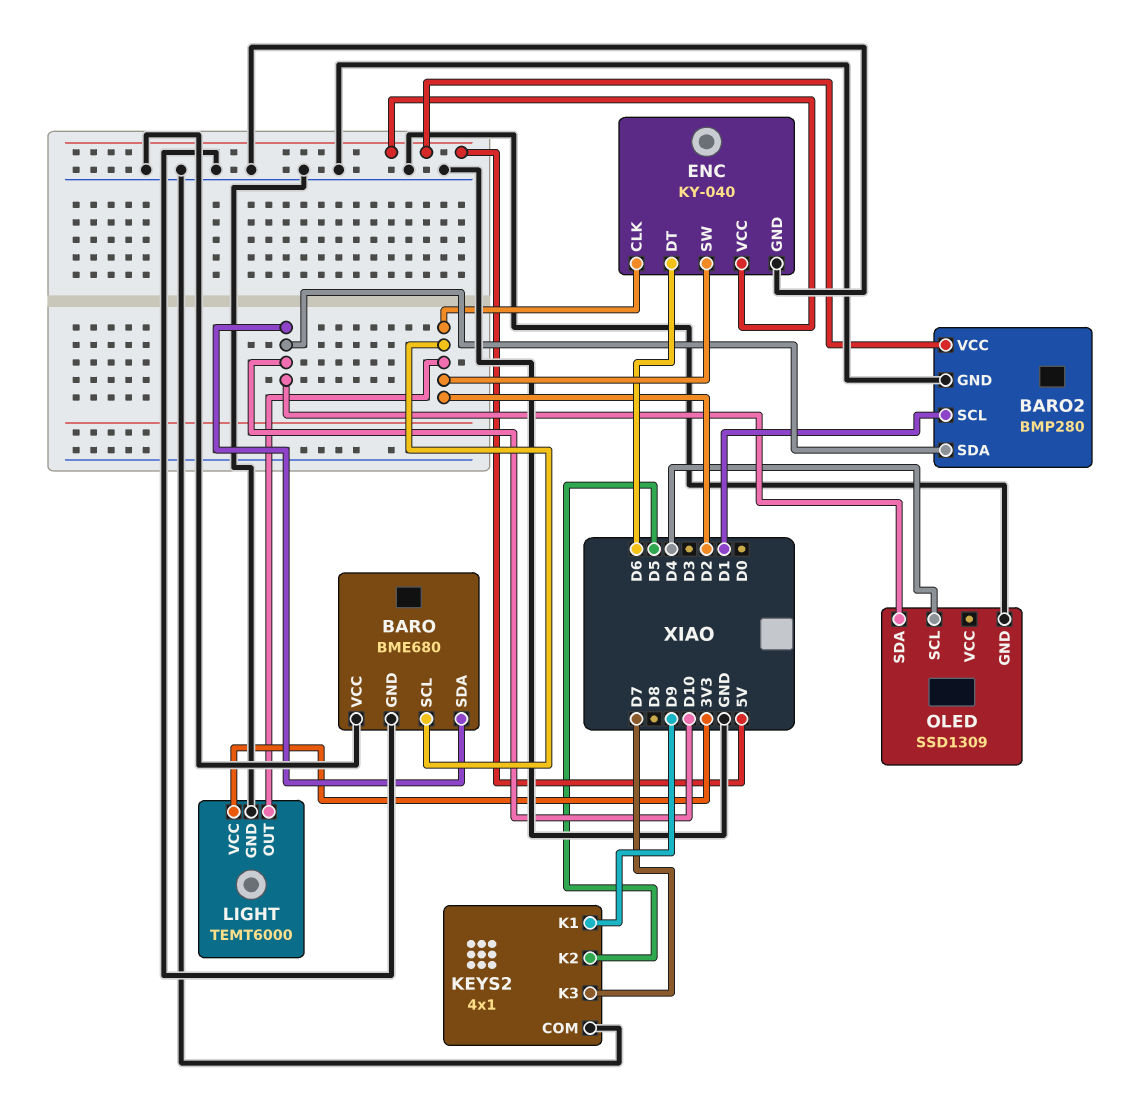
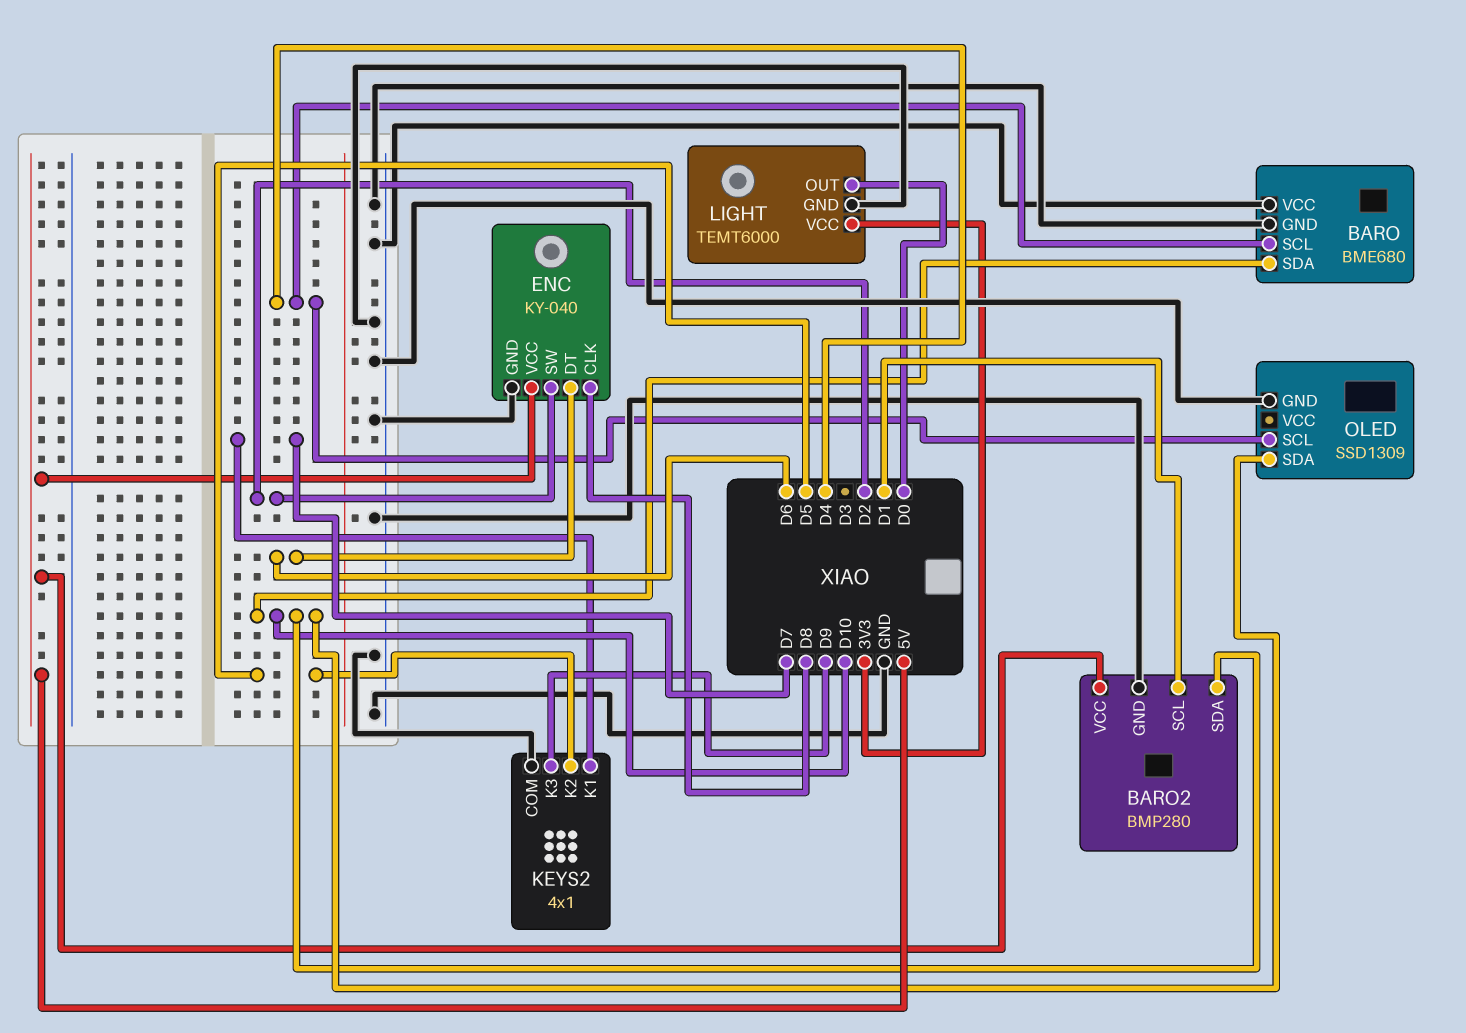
BARO pin SCL: D2 -> D4
ENC pin CLK: D2 -> D8
KEYS2 pin K1: D9 -> D7
KEYS2 pin K3: D7 -> D9
LIGHT pin OUT: D2 -> D0

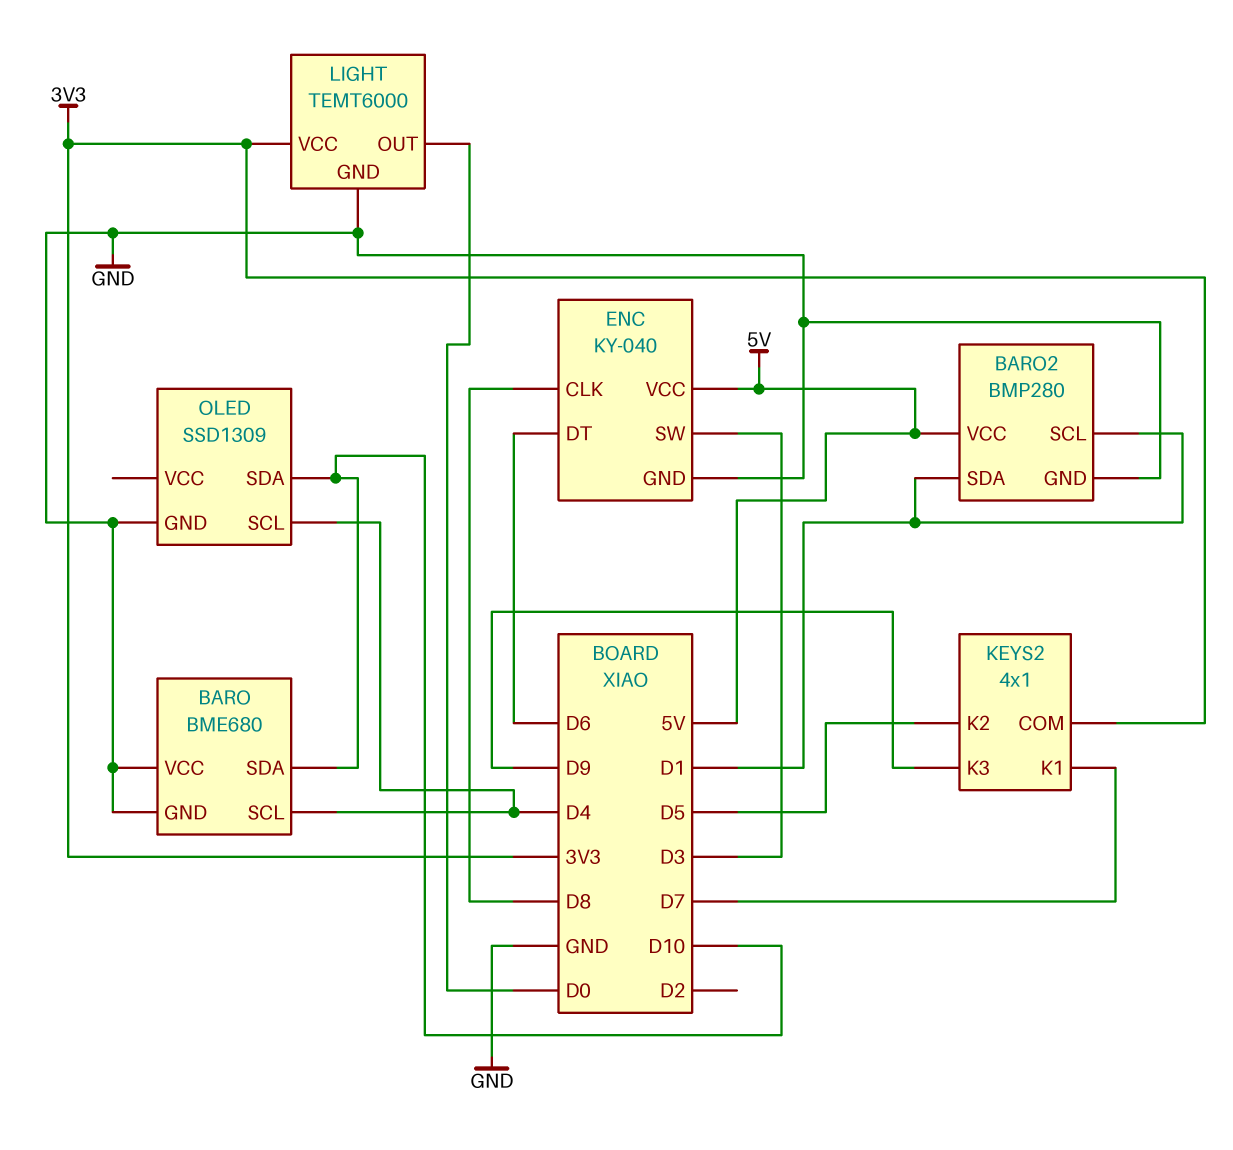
BARO2 pin SDA: D10 -> D1
ENC pin SW: D2 -> D3
KEYS2 pin COM: GND -> 3V3

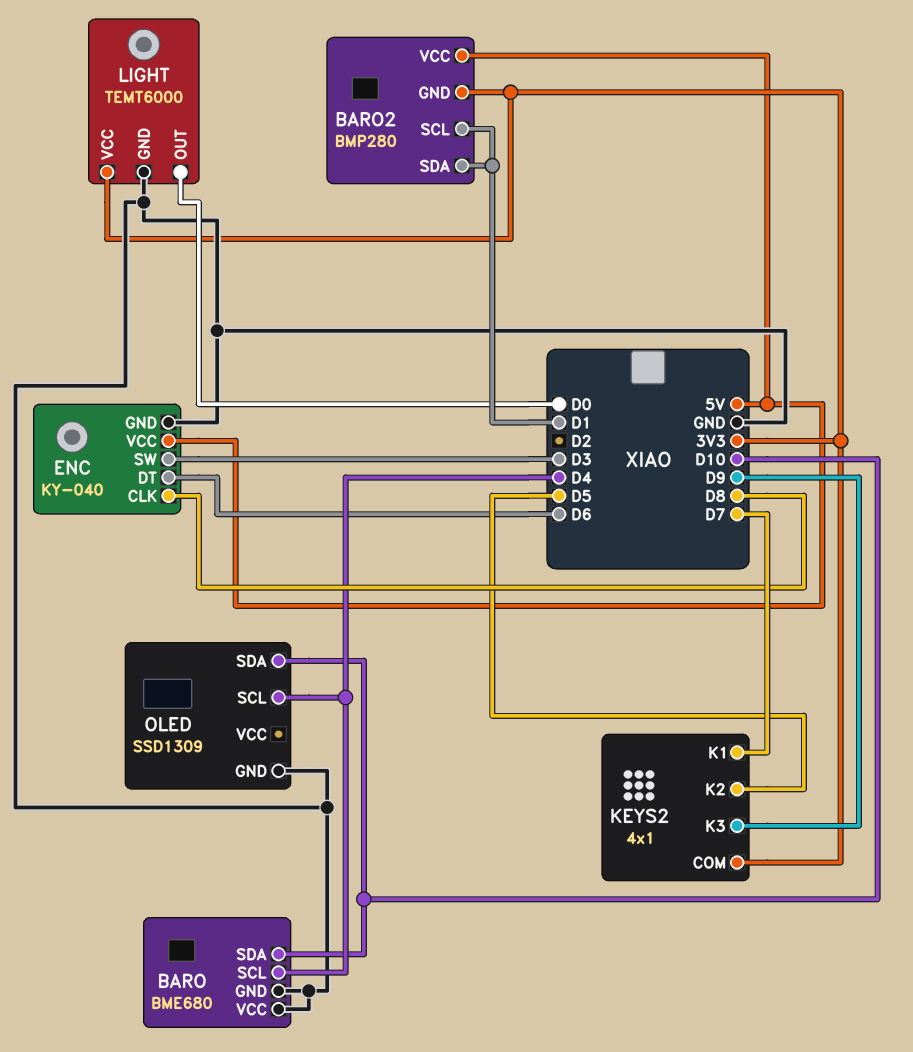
BARO2 pin GND: GND -> 3V3

